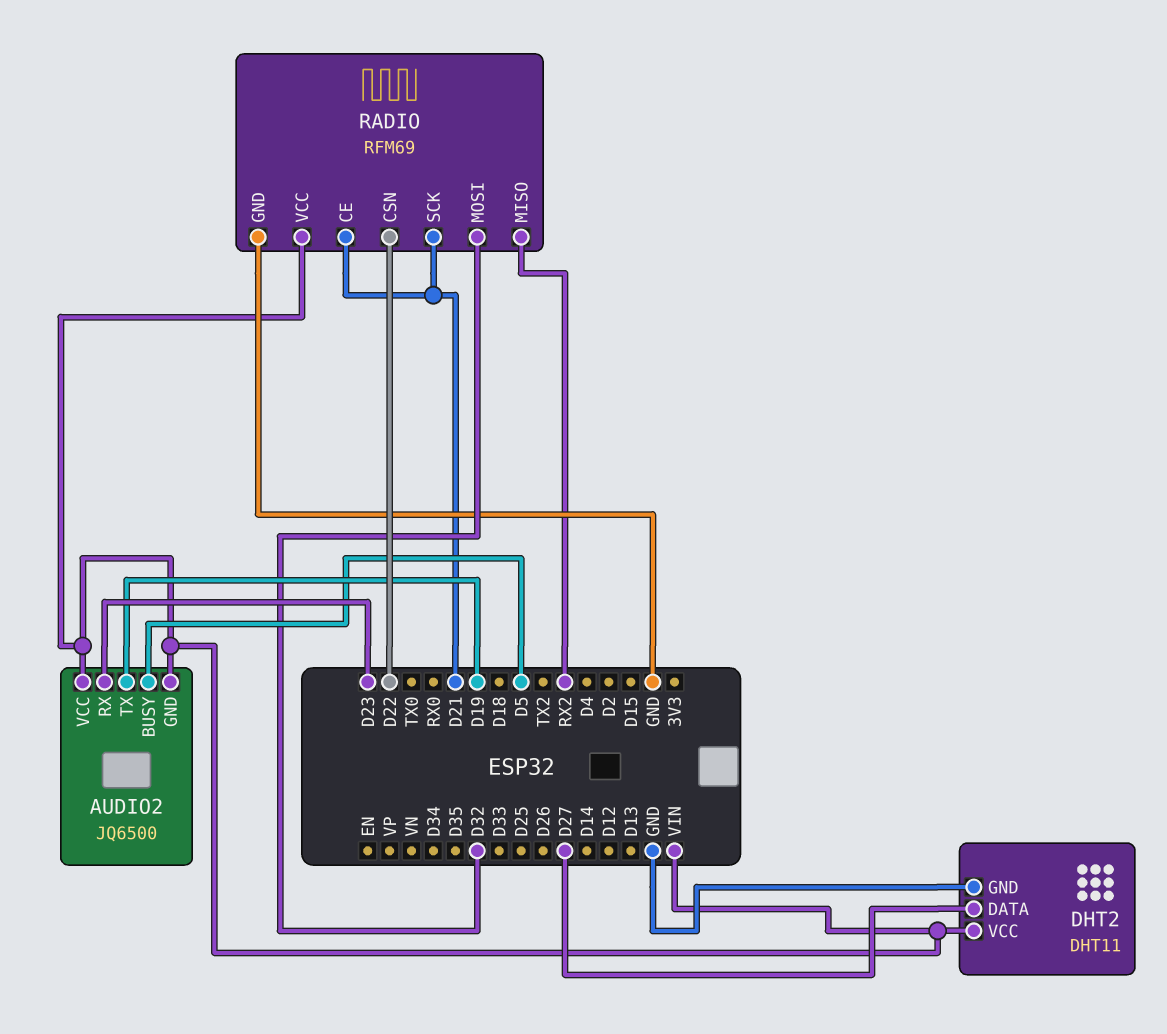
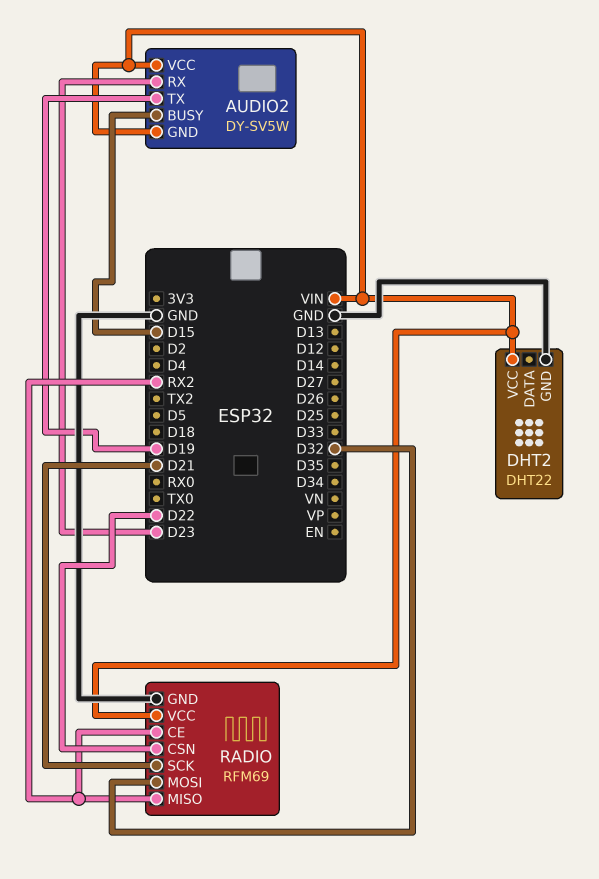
AUDIO2: JQ6500 -> DY-SV5W
AUDIO2 pin BUSY: D5 -> D15
DHT2: DHT11 -> DHT22
DHT2 pin DATA: D27 -> none
RADIO pin CE: D21 -> RX2

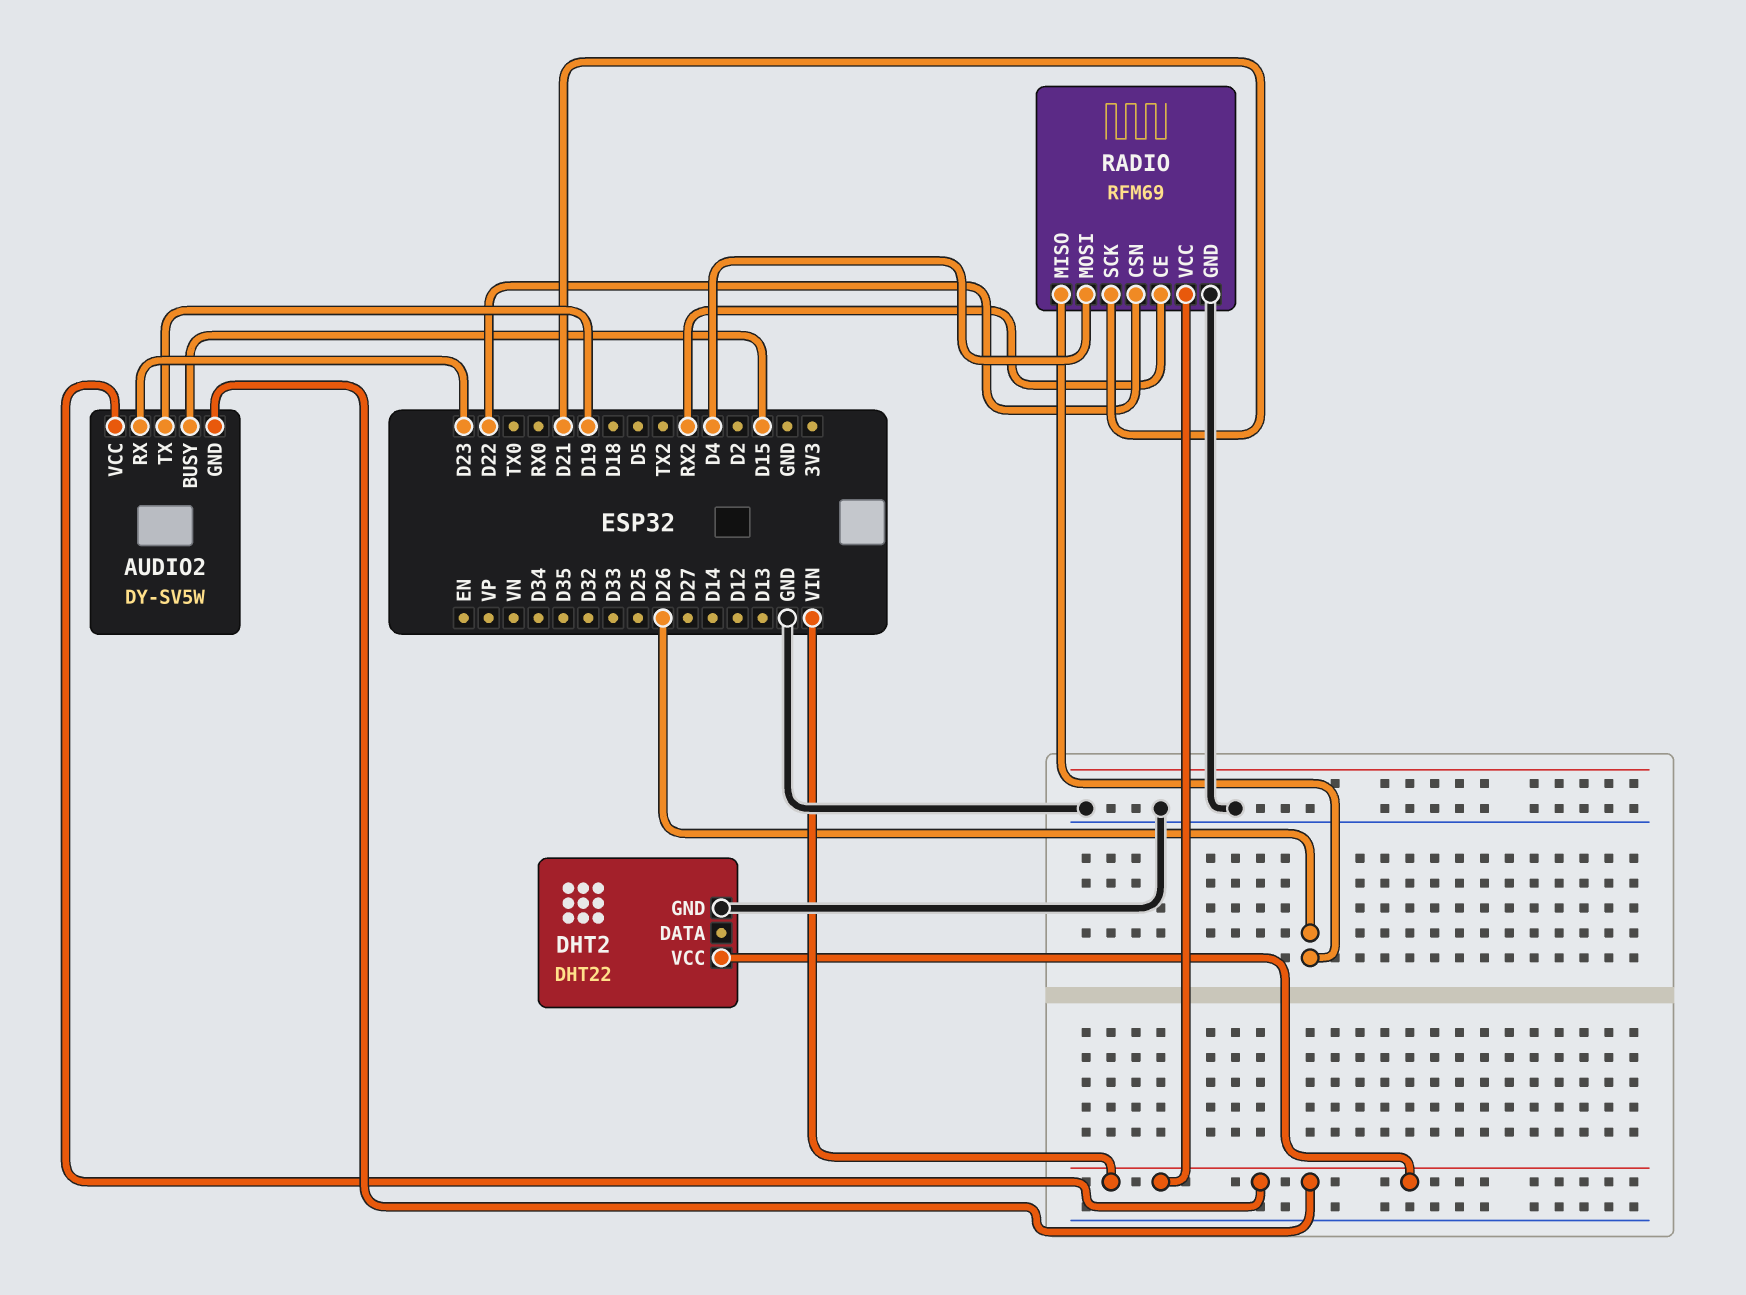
RADIO pin MISO: RX2 -> D26
RADIO pin MOSI: D32 -> D4

